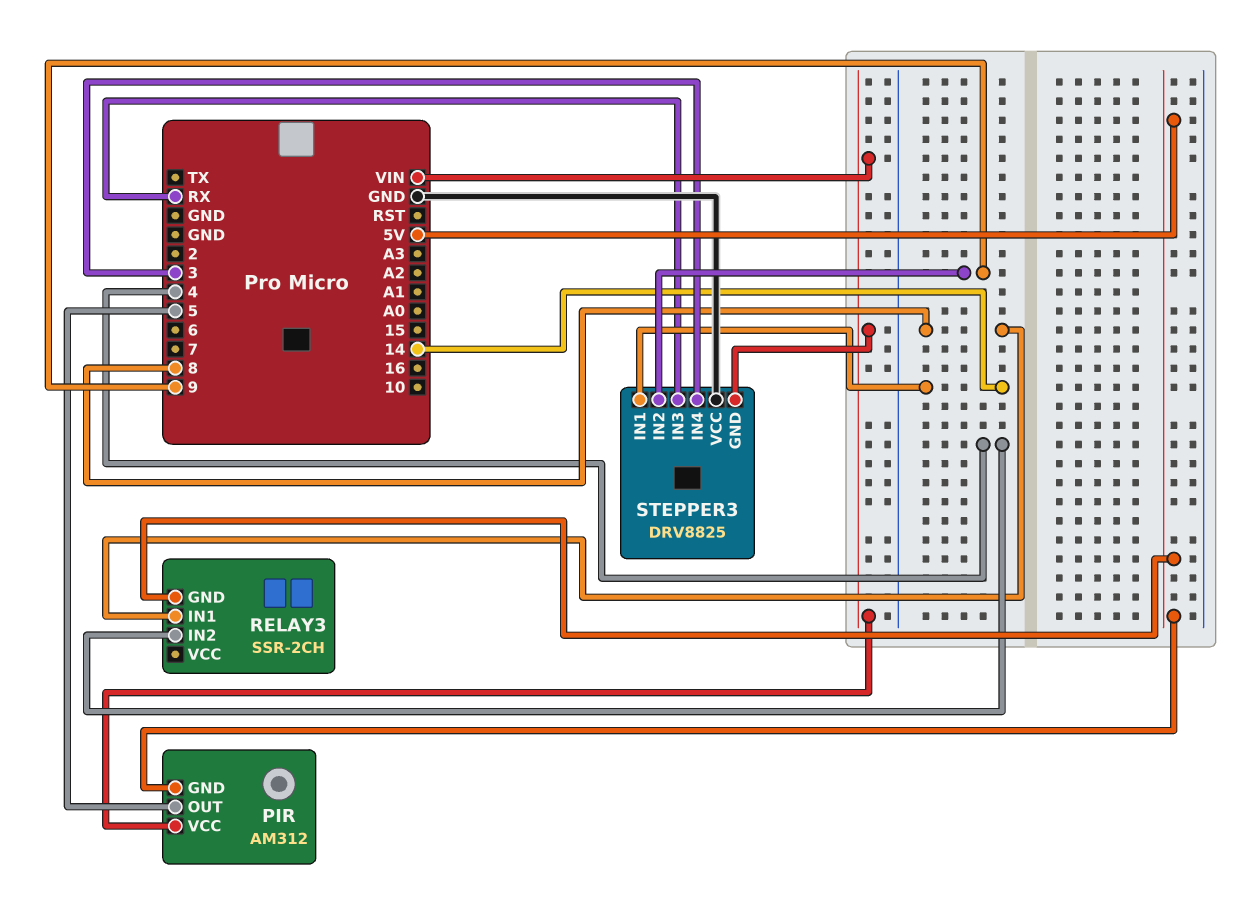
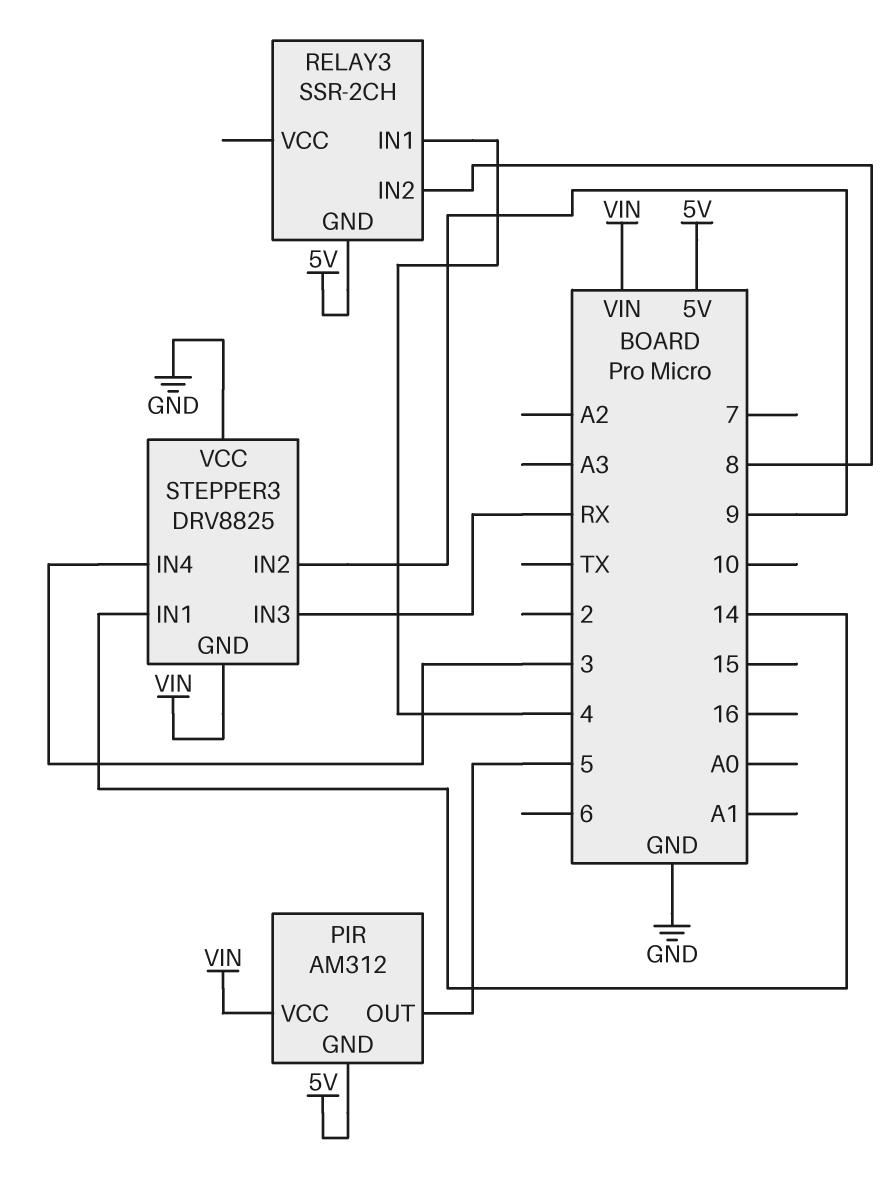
RELAY3 pin IN1: 8 -> 4
RELAY3 pin IN2: 4 -> 8

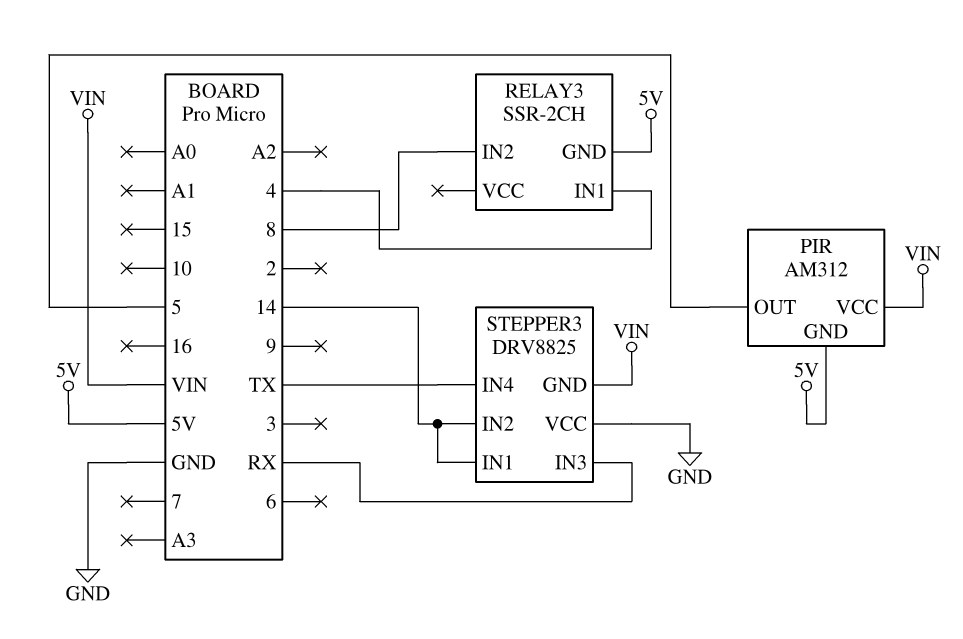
STEPPER3 pin IN2: 9 -> 14
STEPPER3 pin IN4: 3 -> TX

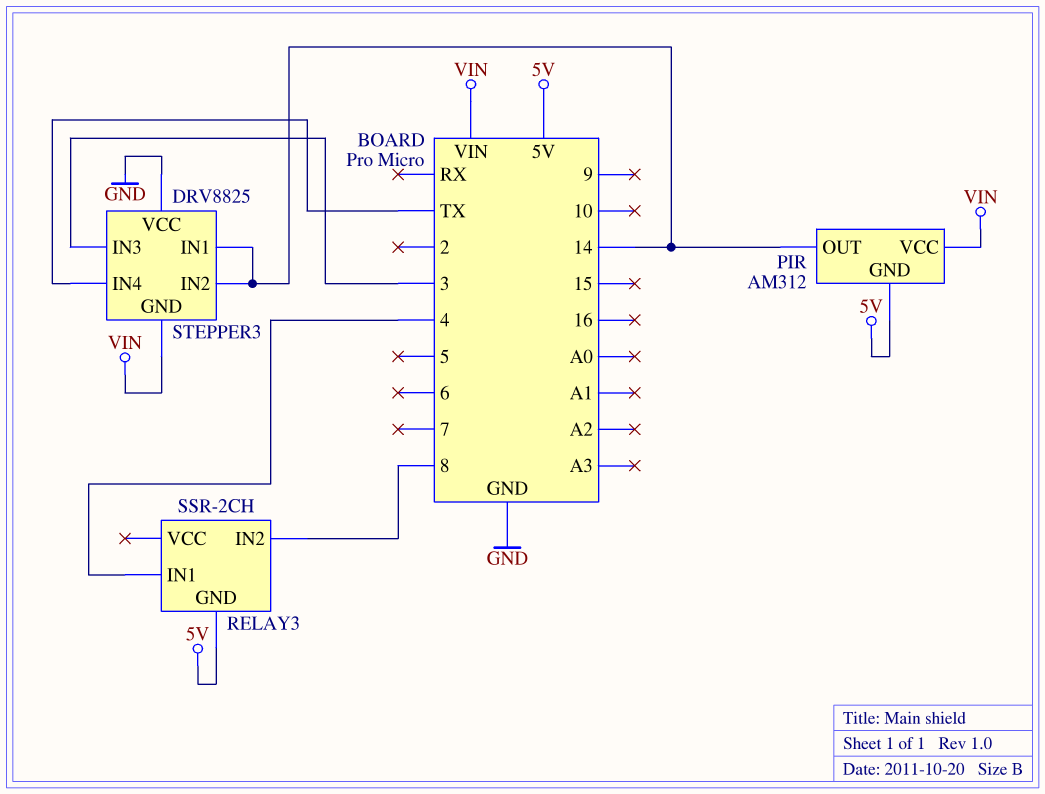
PIR pin OUT: 5 -> 14
STEPPER3 pin IN3: RX -> 3

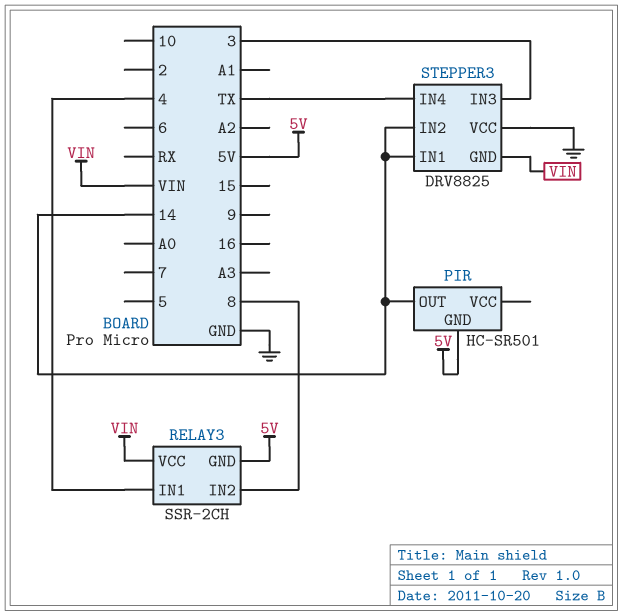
PIR: AM312 -> HC-SR501
PIR pin VCC: VIN -> none
RELAY3 pin VCC: none -> VIN

